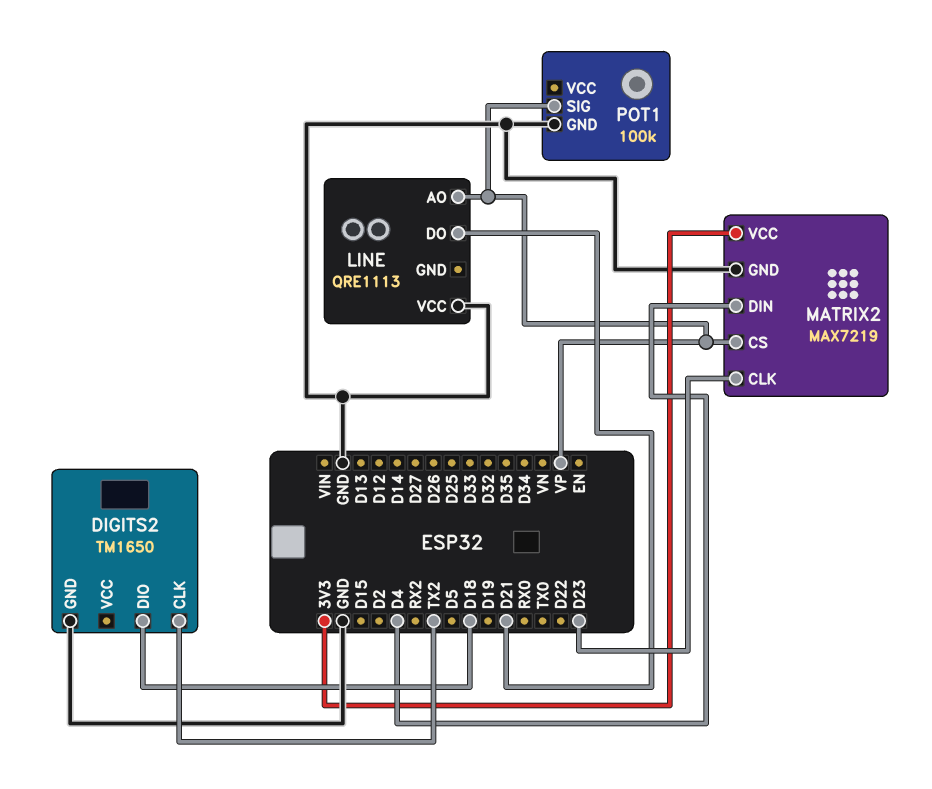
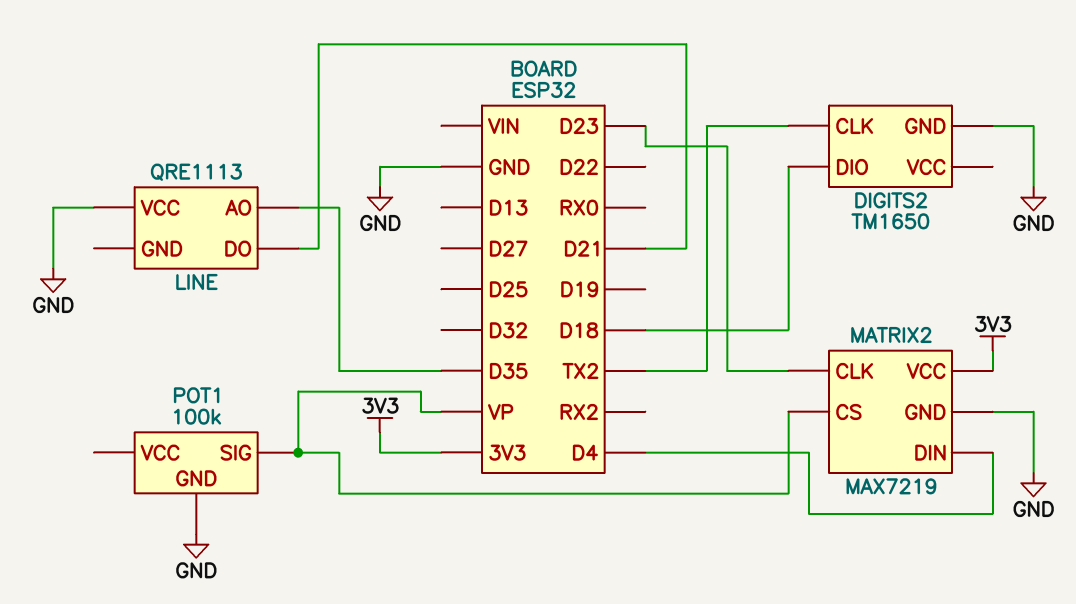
LINE pin AO: VP -> D35

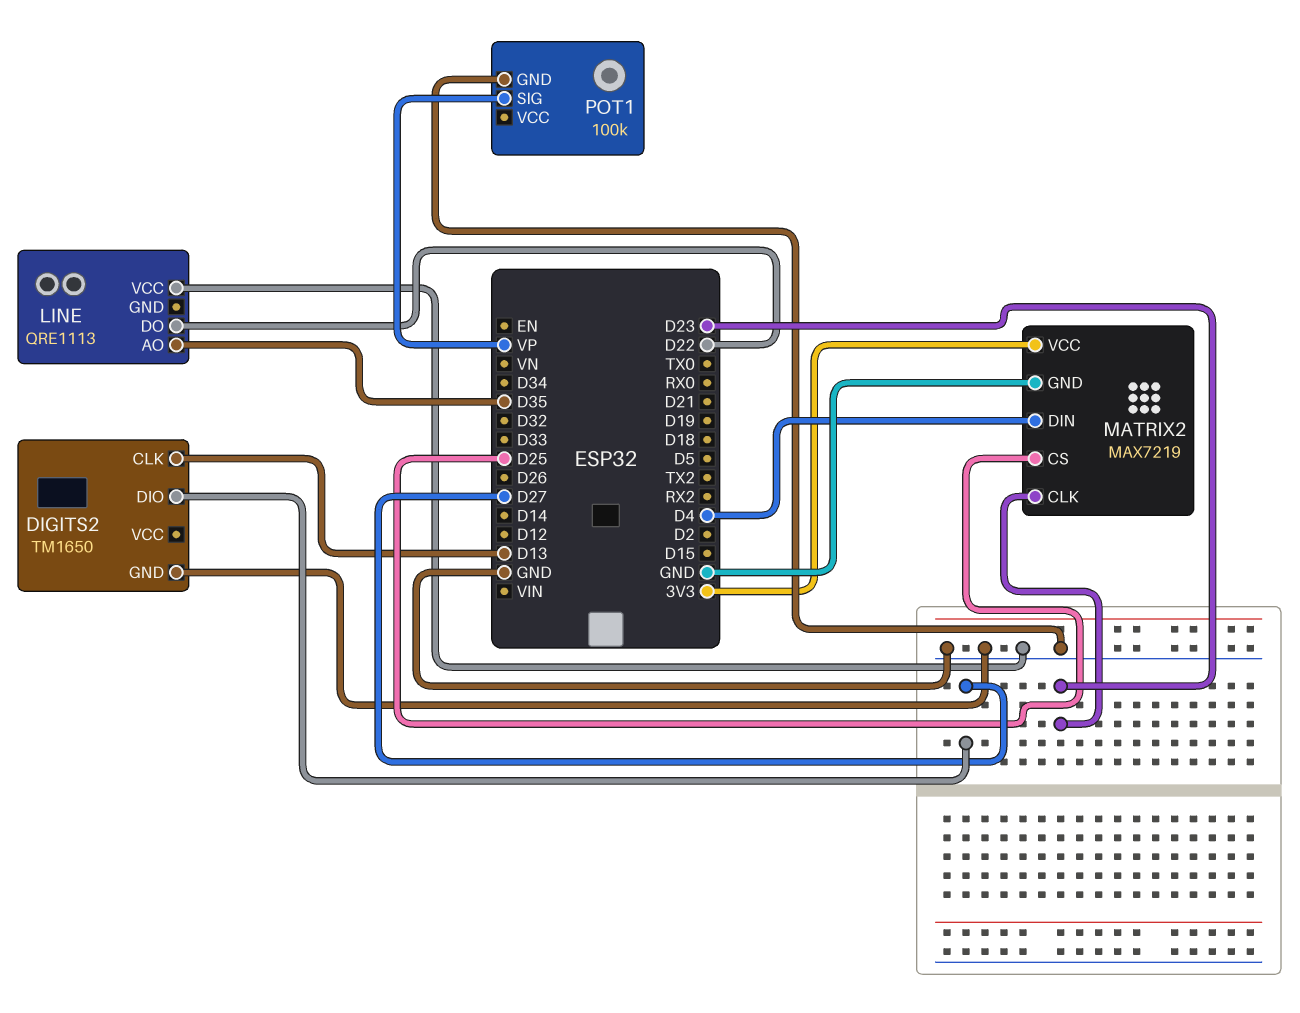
DIGITS2 pin CLK: TX2 -> D13
DIGITS2 pin DIO: D18 -> D27
LINE pin DO: D21 -> D22
MATRIX2 pin CS: VP -> D25

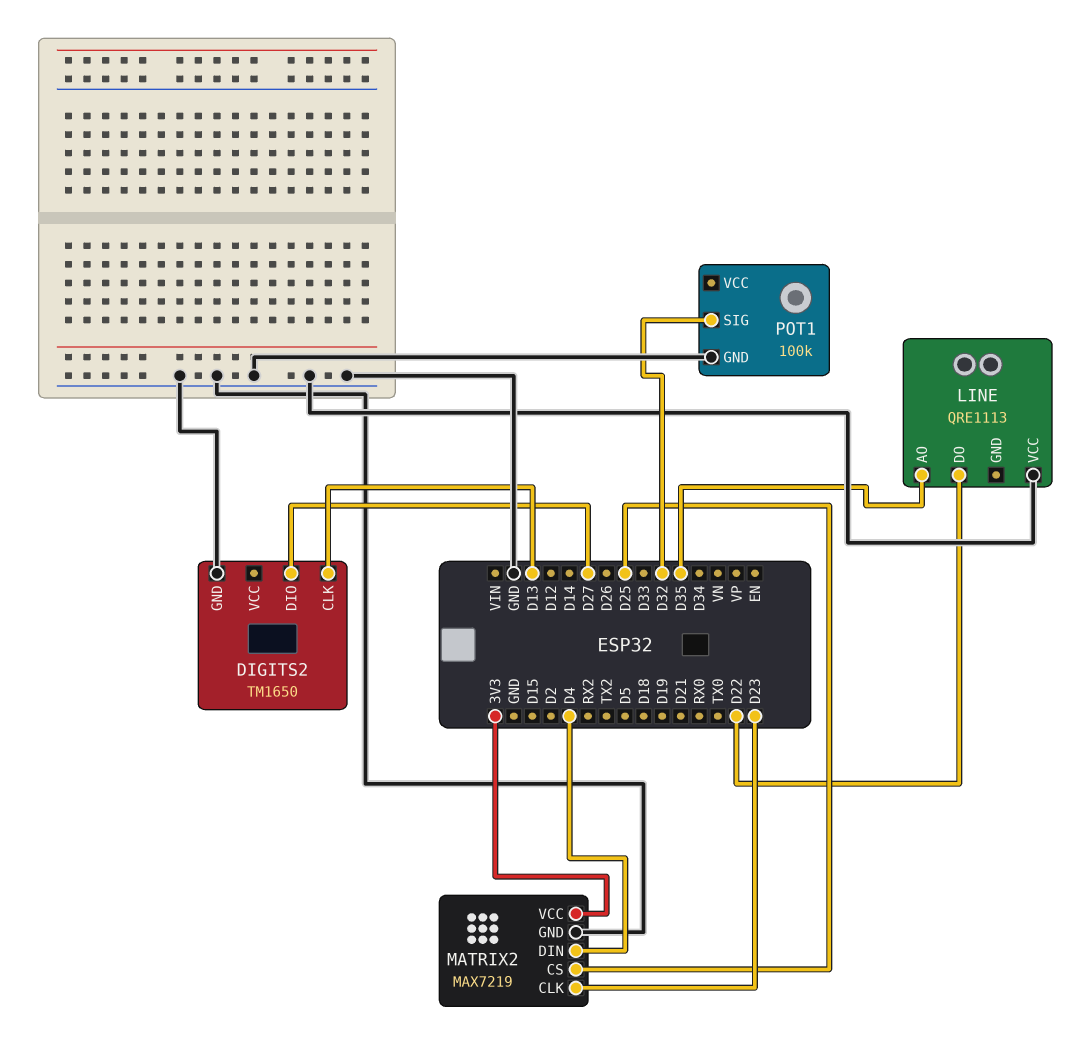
POT1 pin SIG: VP -> D32

